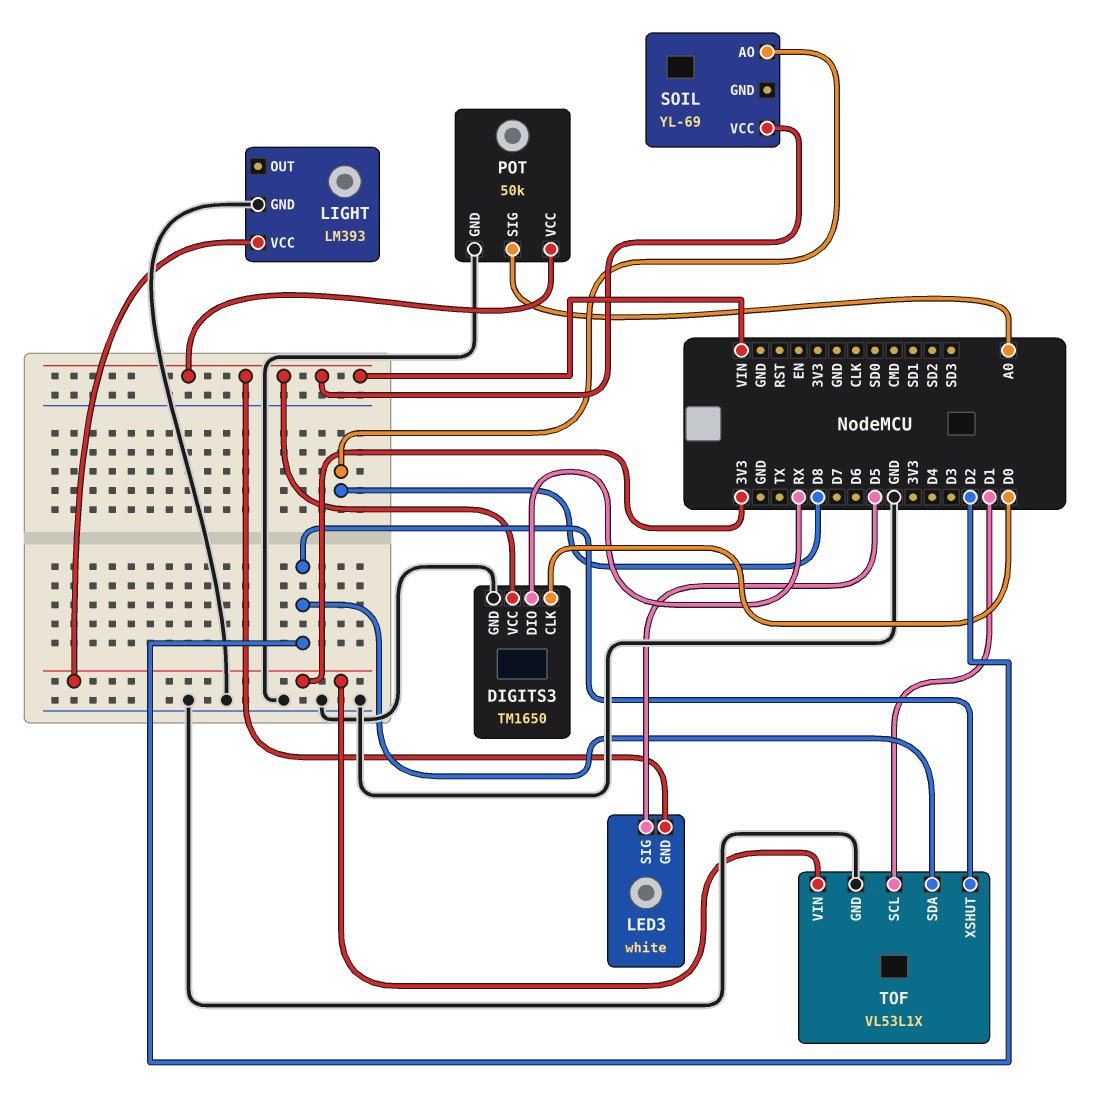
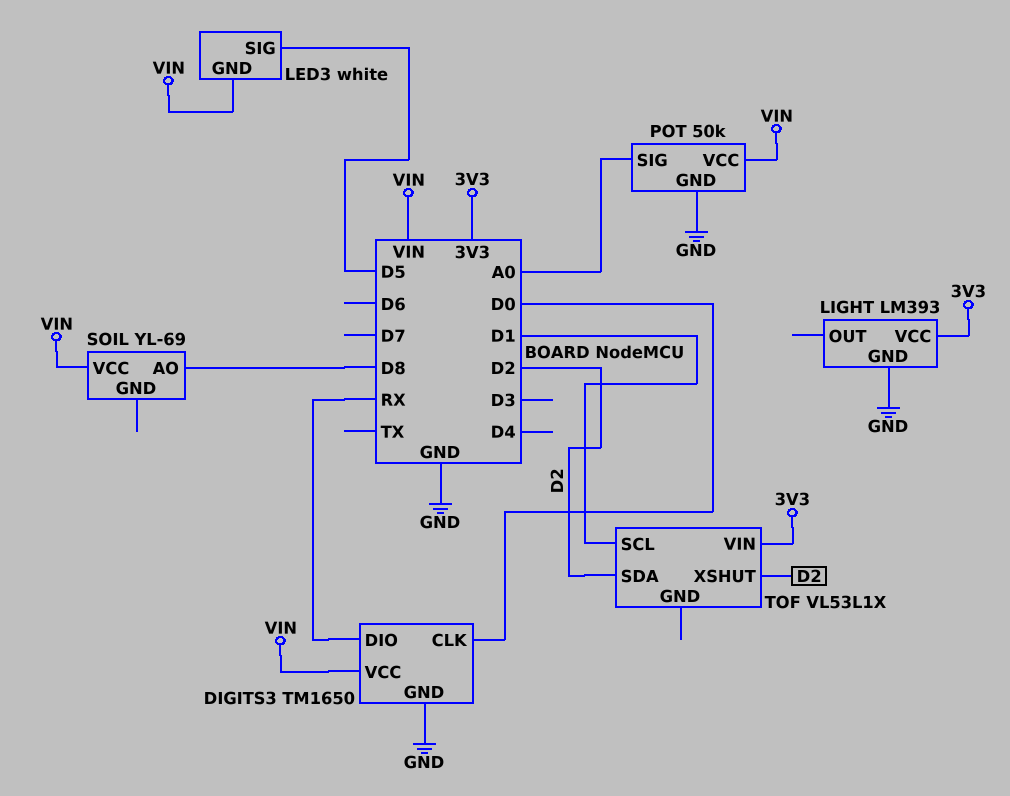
TOF pin GND: GND -> none

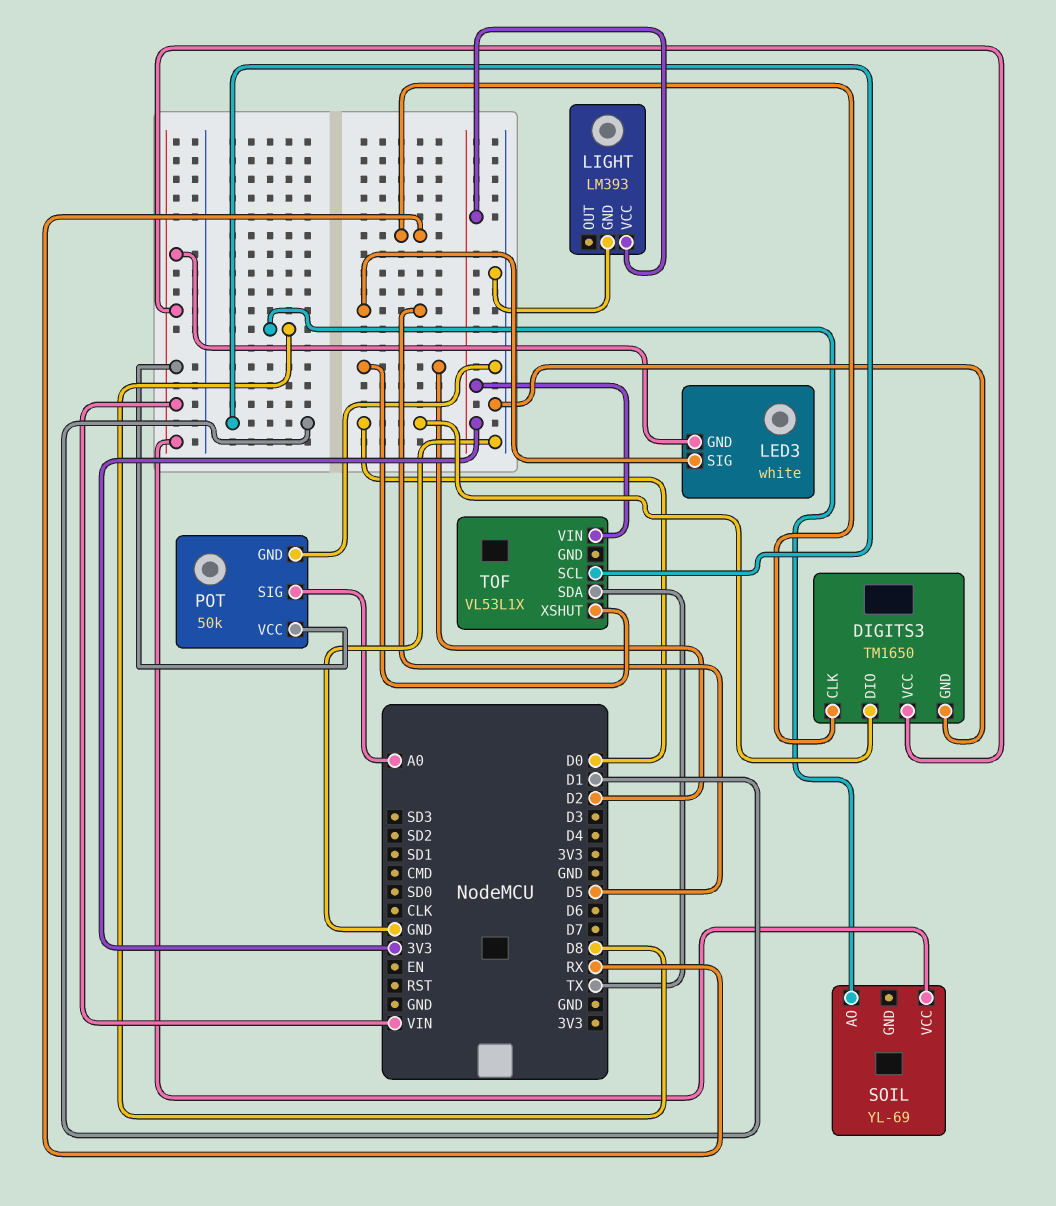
DIGITS3 pin CLK: D0 -> RX
DIGITS3 pin DIO: RX -> D0
TOF pin SDA: D2 -> TX

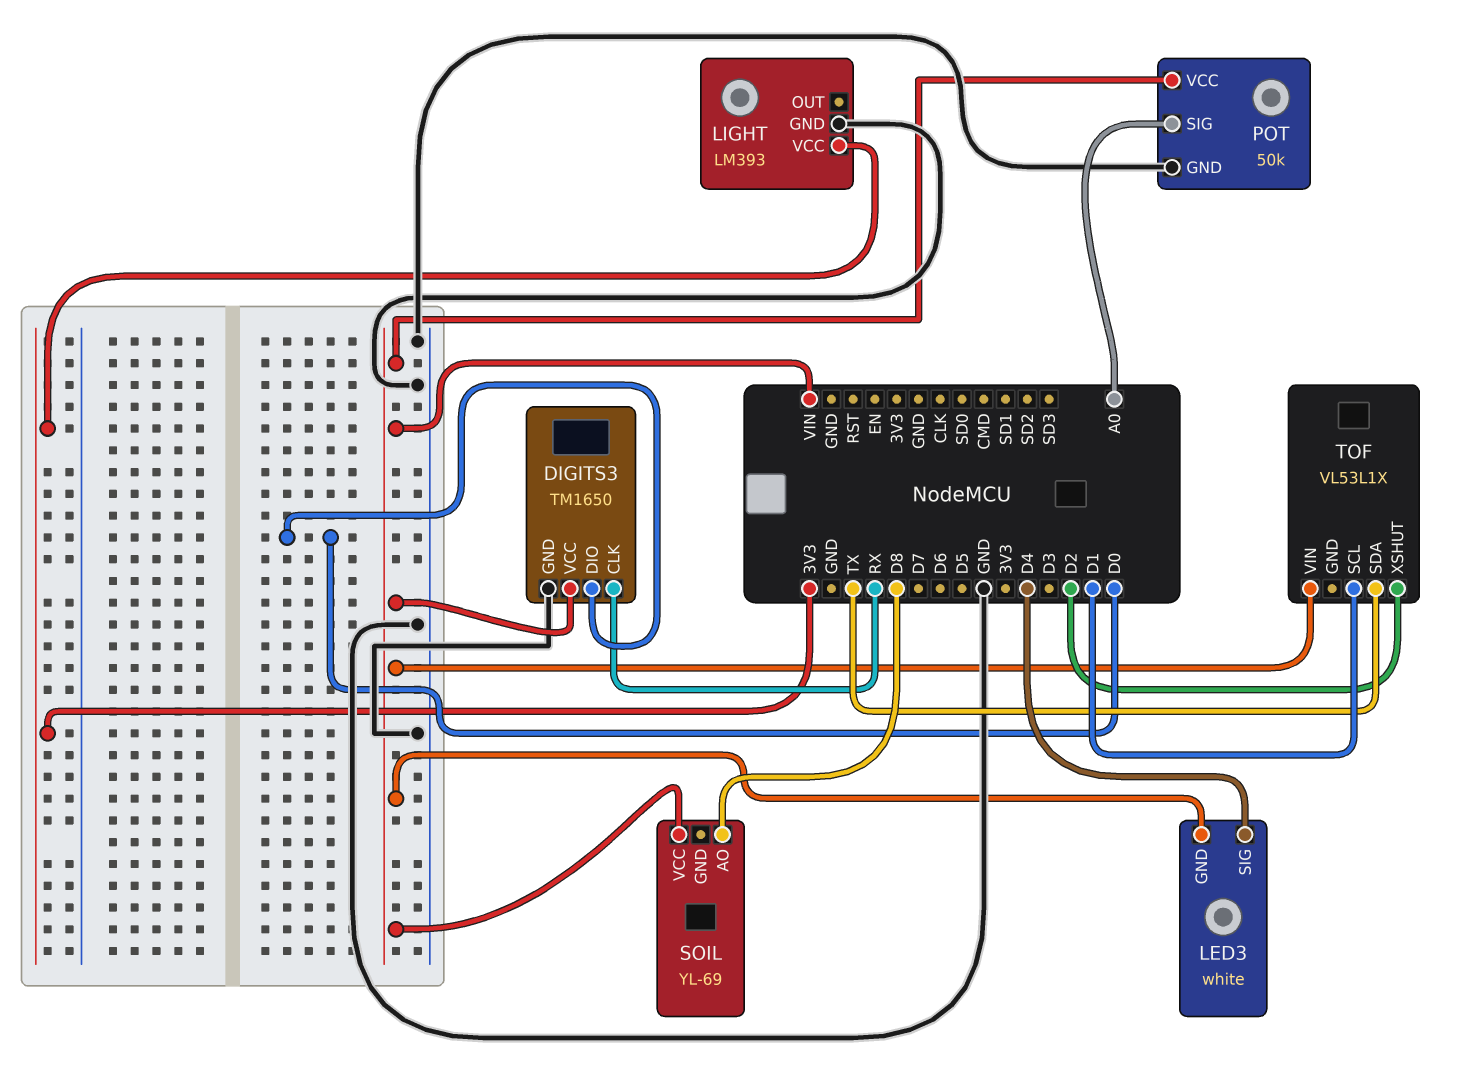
LED3 pin SIG: D5 -> D4
TOF pin VIN: 3V3 -> VIN

